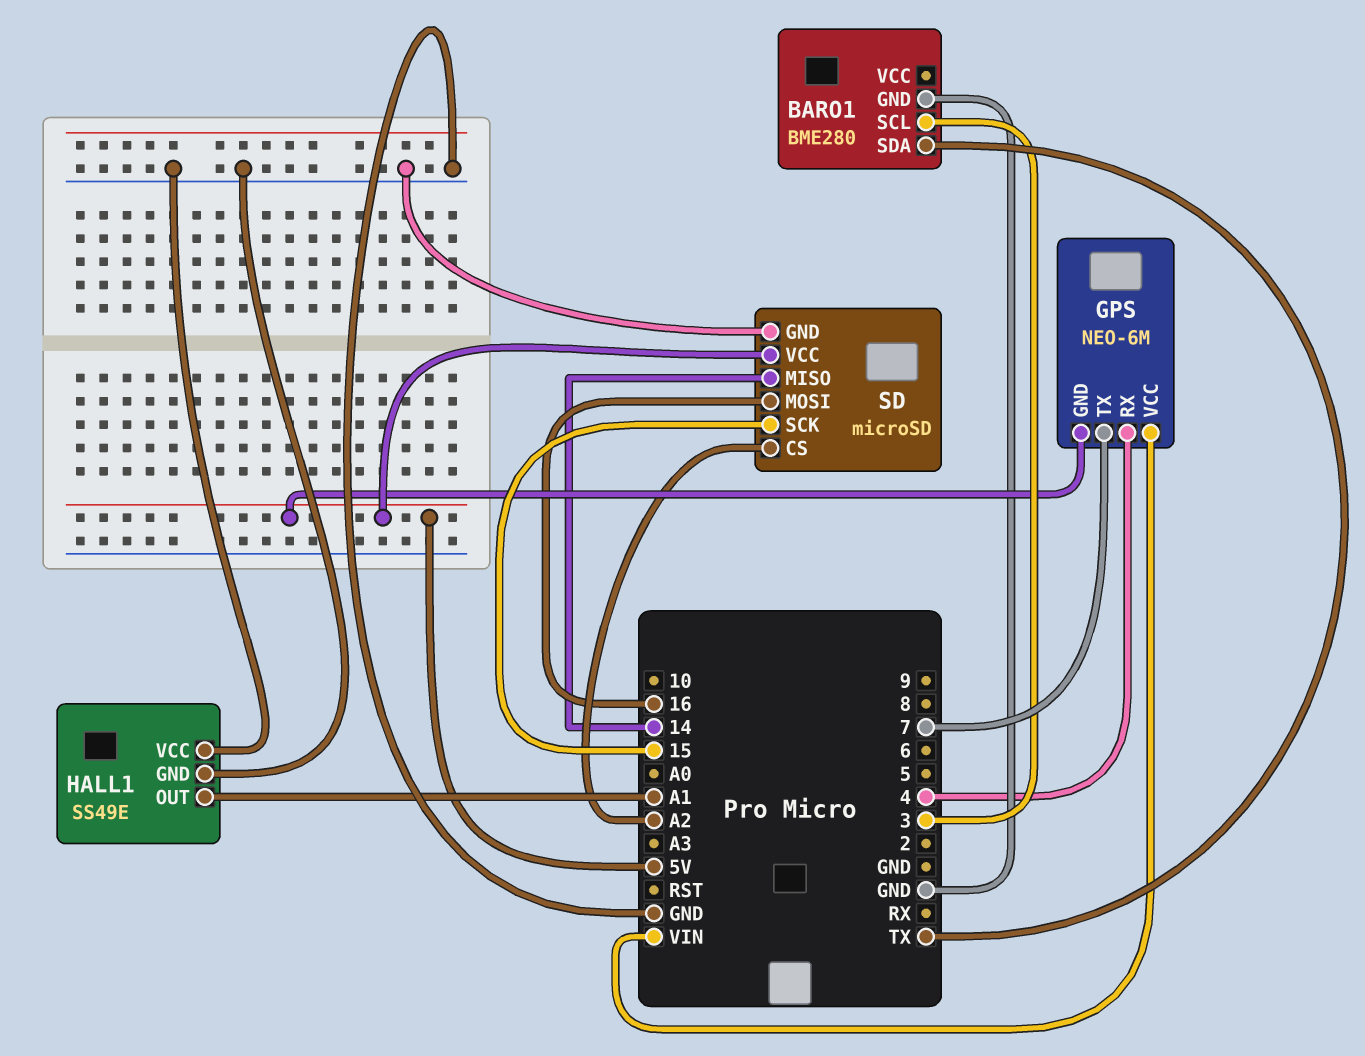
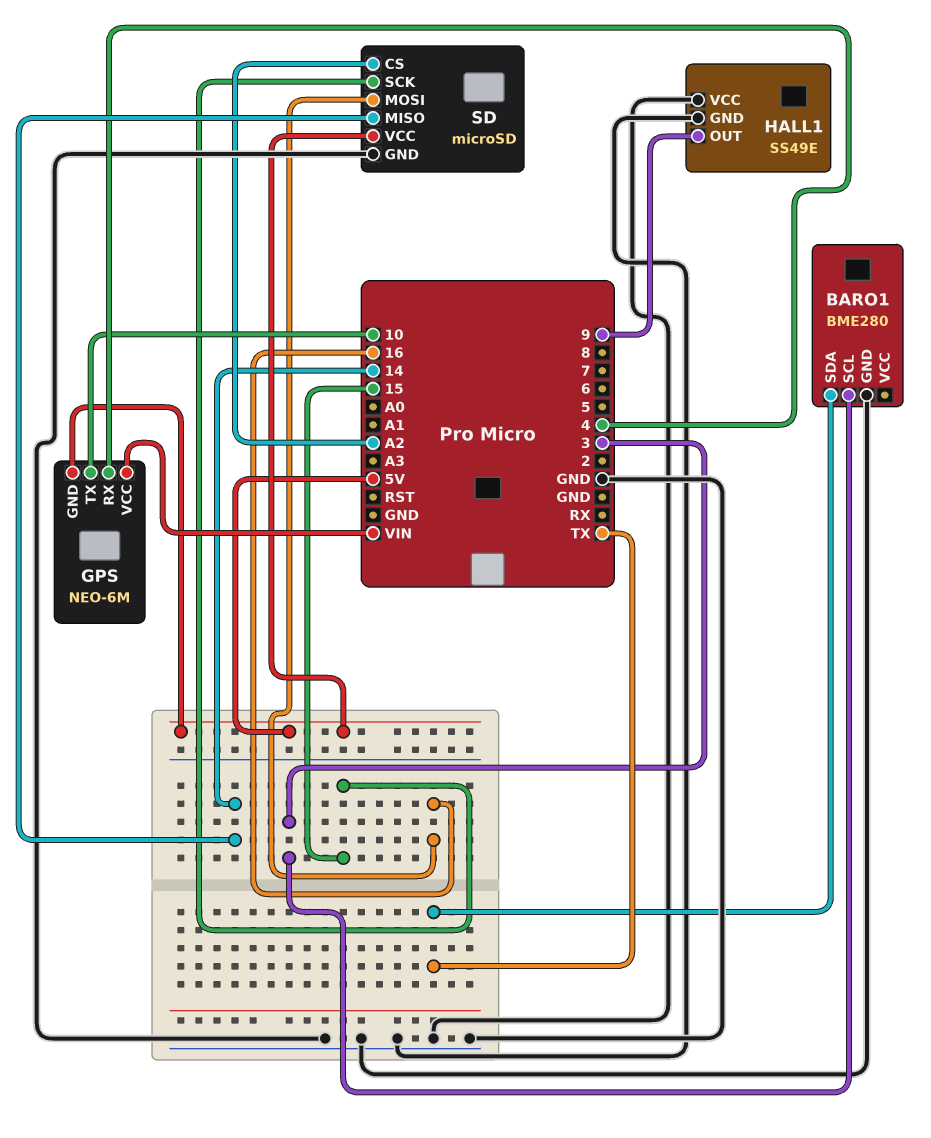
GPS pin TX: 7 -> 10
HALL1 pin OUT: A1 -> 9

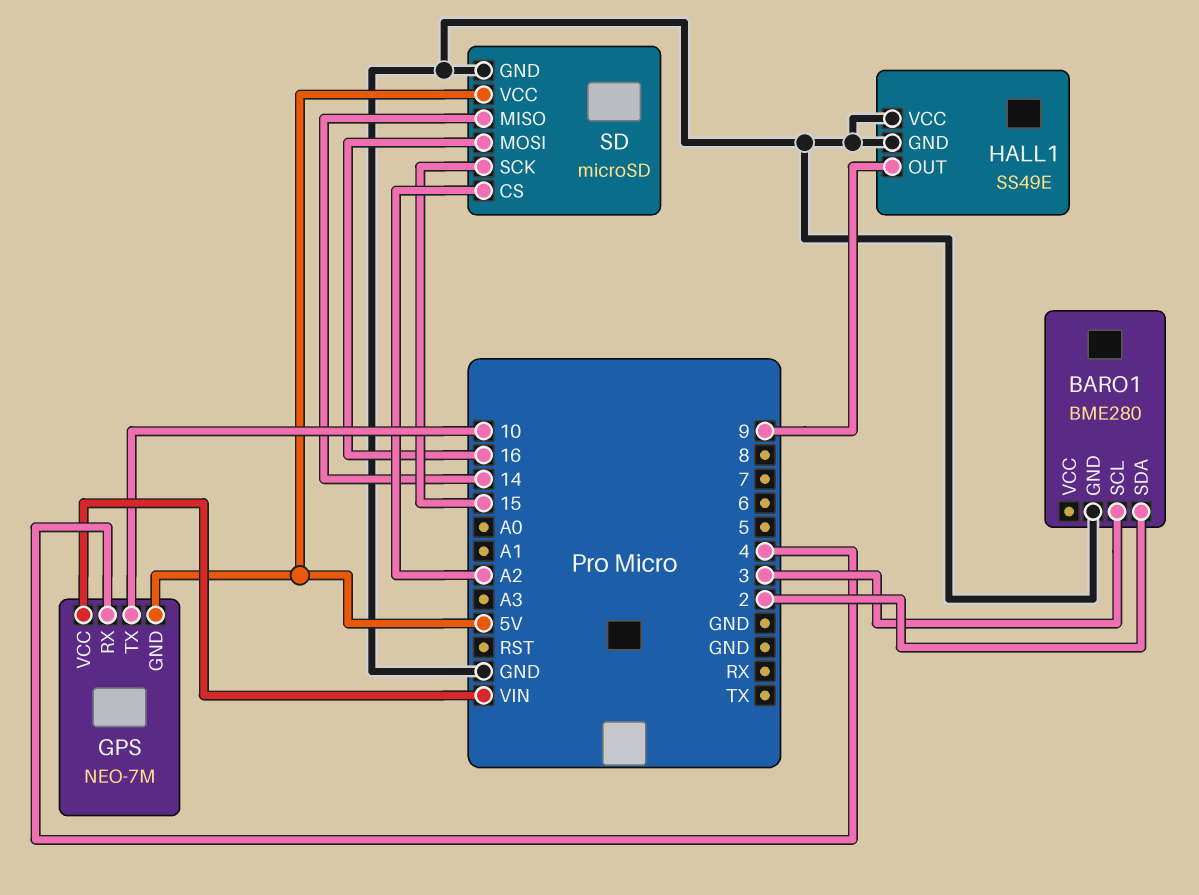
BARO1 pin SDA: TX -> 2
GPS: NEO-6M -> NEO-7M

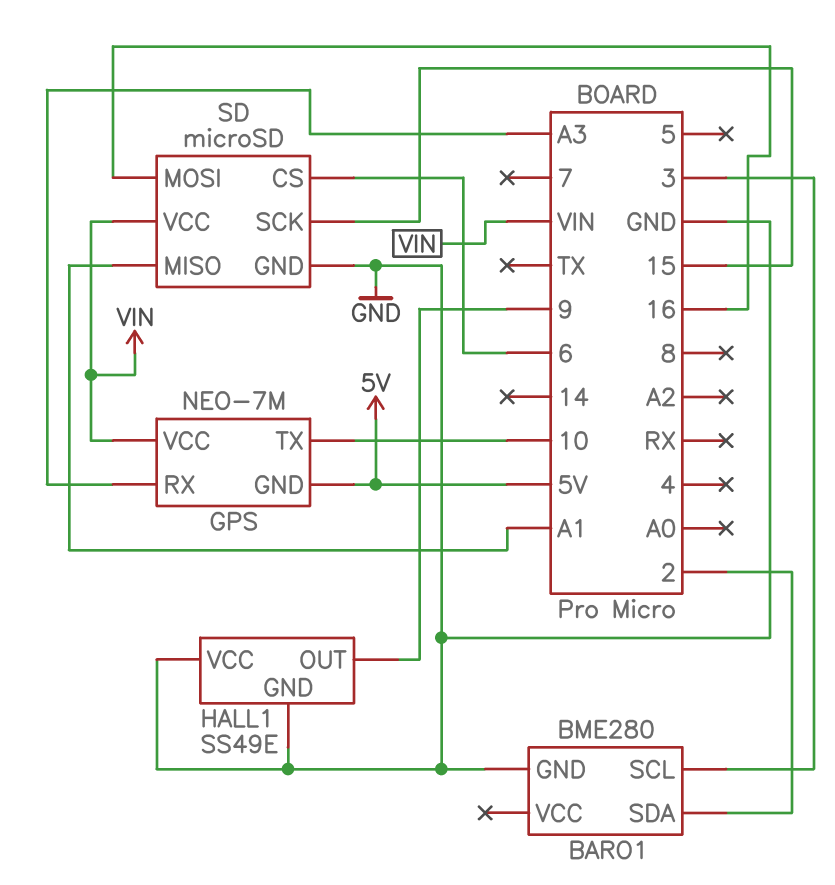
GPS pin RX: 4 -> A3
SD pin CS: A2 -> 6
SD pin MISO: 14 -> A1
SD pin VCC: 5V -> VIN

